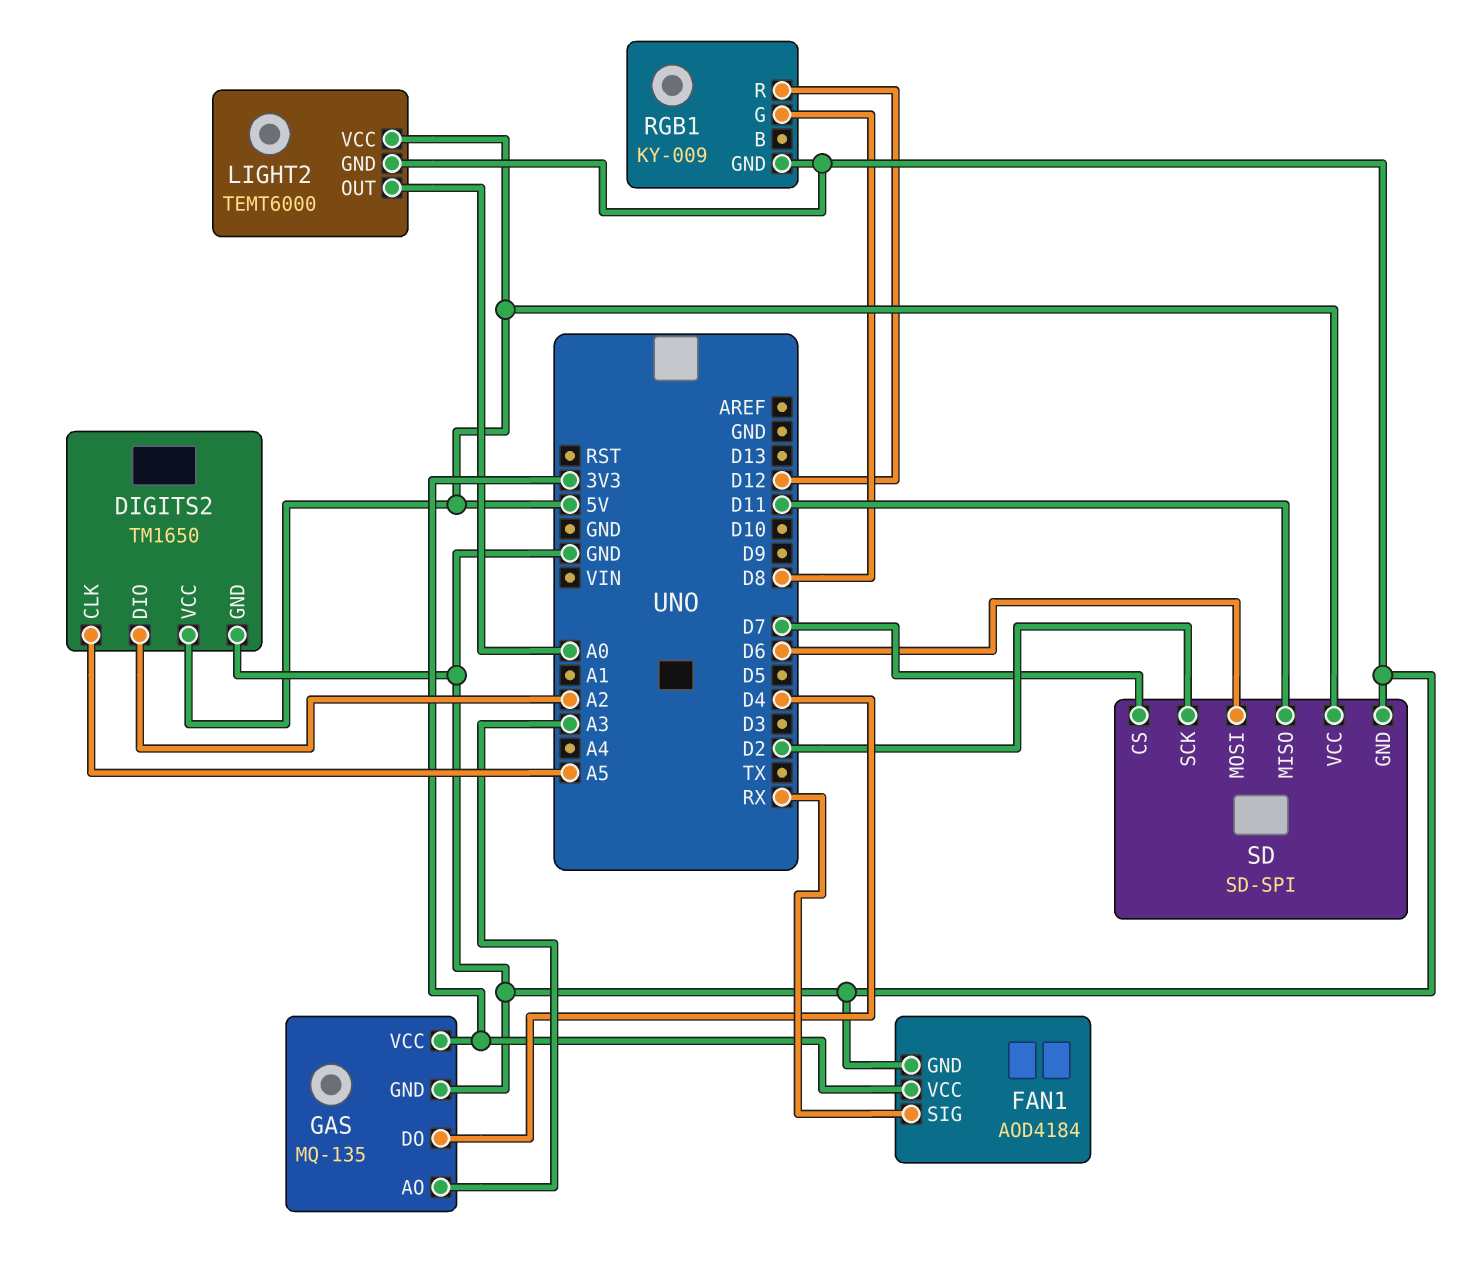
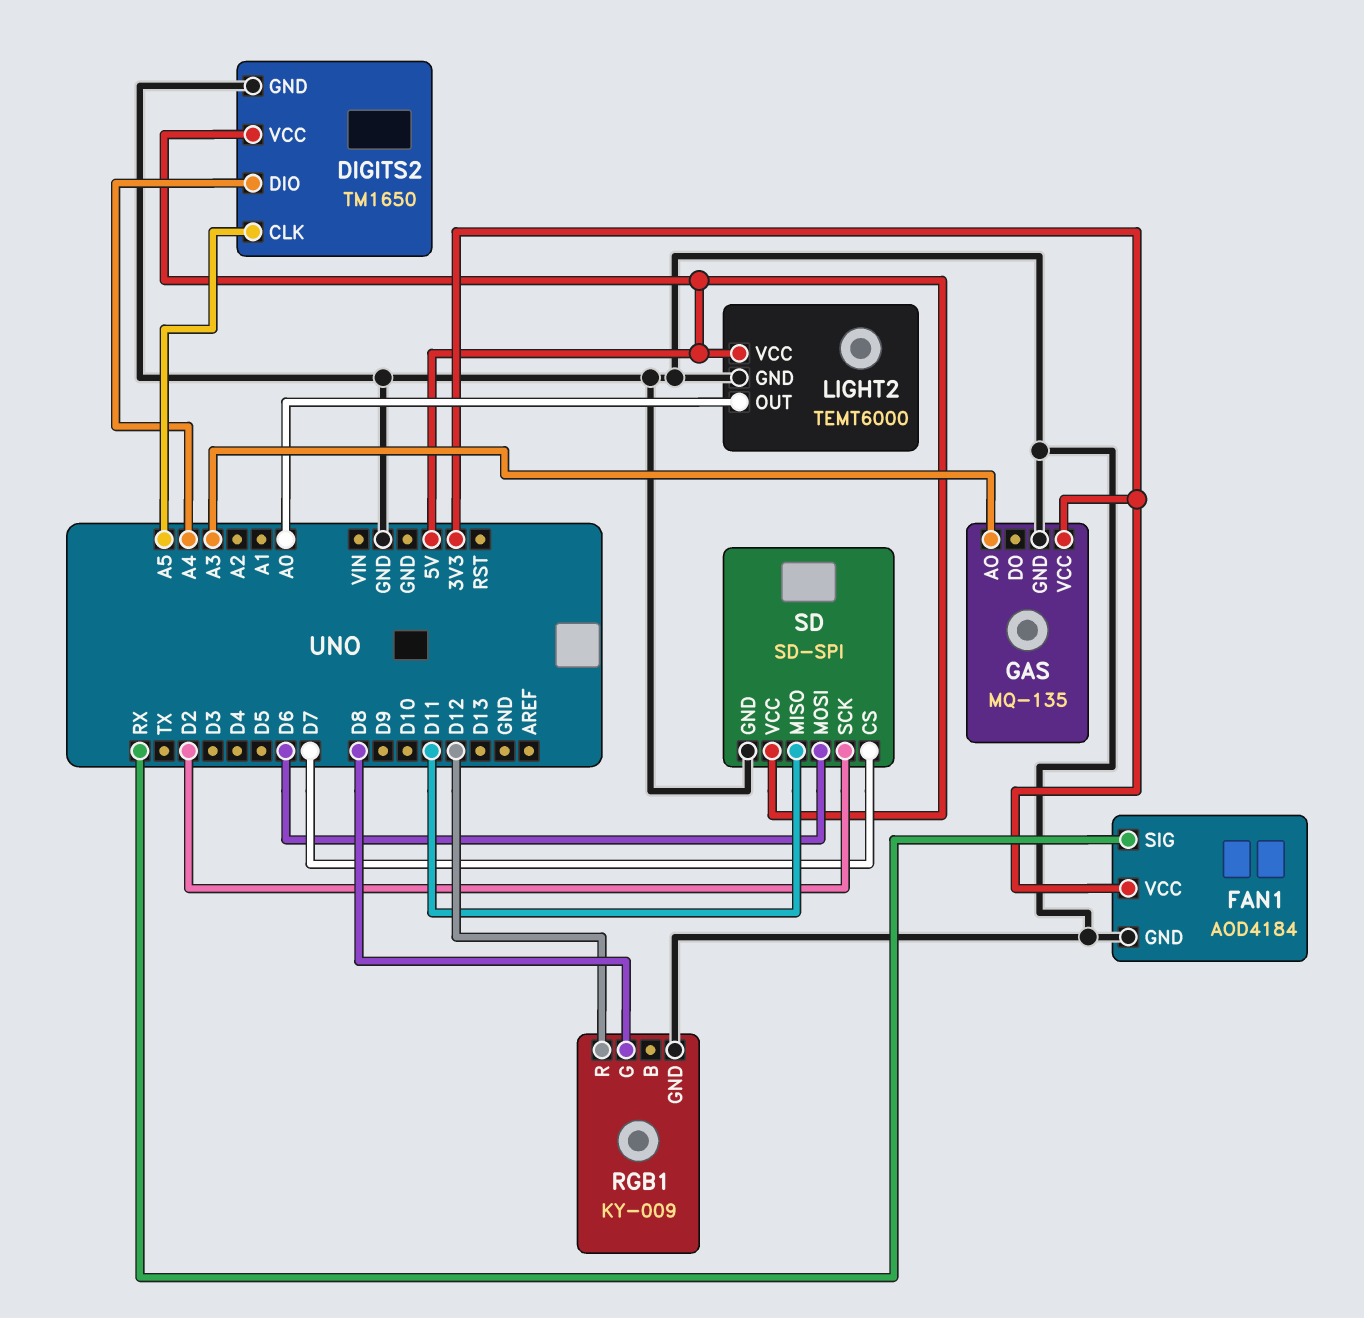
DIGITS2 pin DIO: A2 -> A4
GAS pin DO: D4 -> none

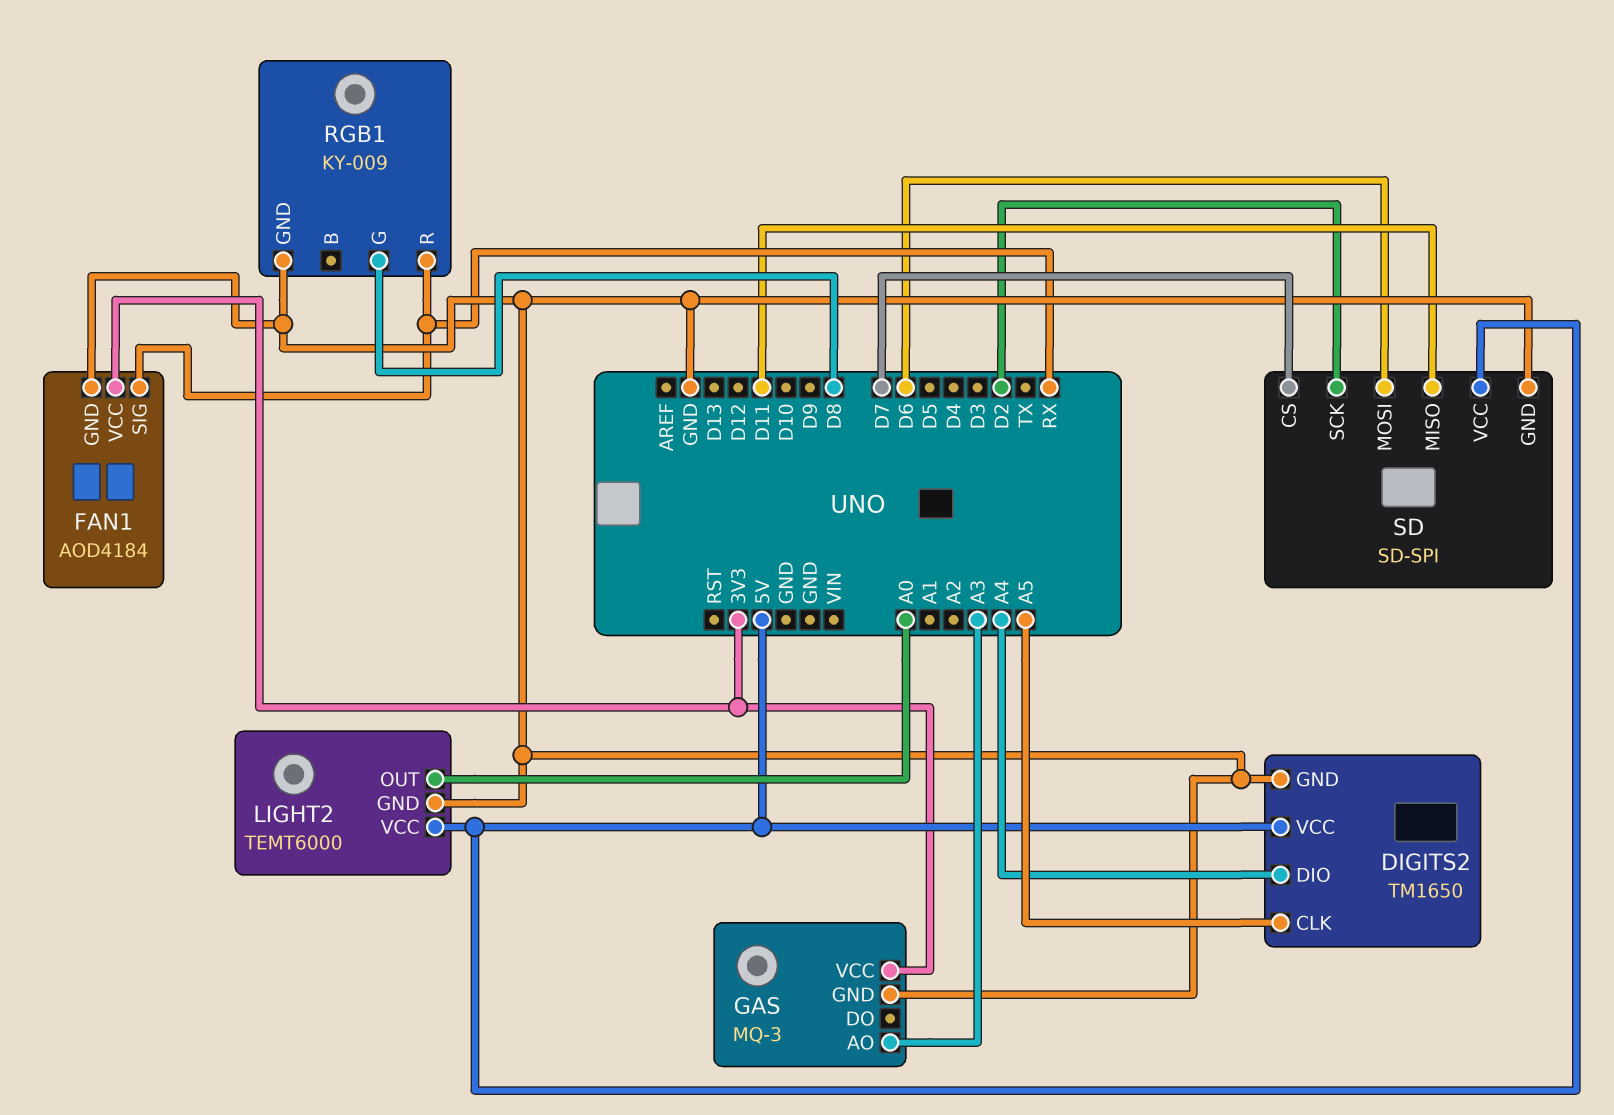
GAS: MQ-135 -> MQ-3
RGB1 pin R: D12 -> RX

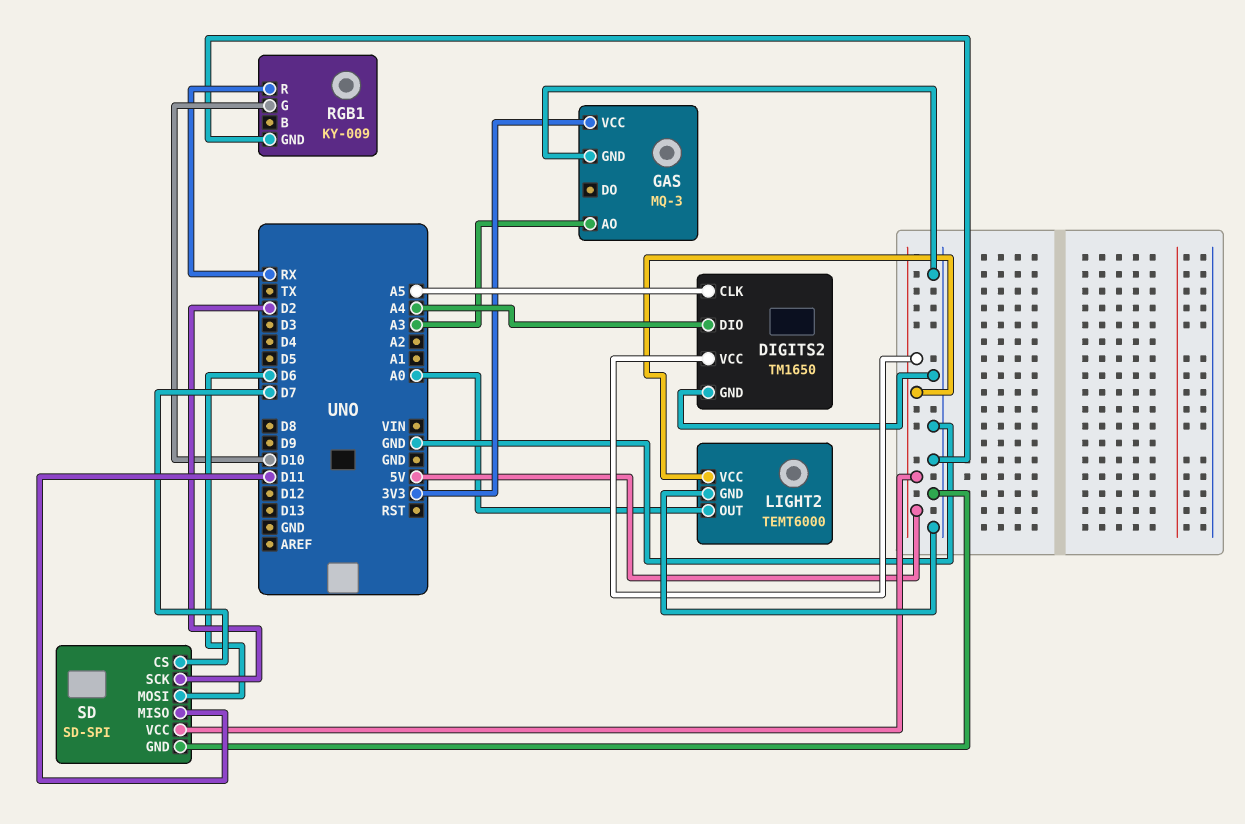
FAN1: AOD4184 -> none
FAN1 pin GND: GND -> none
FAN1 pin SIG: RX -> none
FAN1 pin VCC: 3V3 -> none
RGB1 pin G: D8 -> D10

